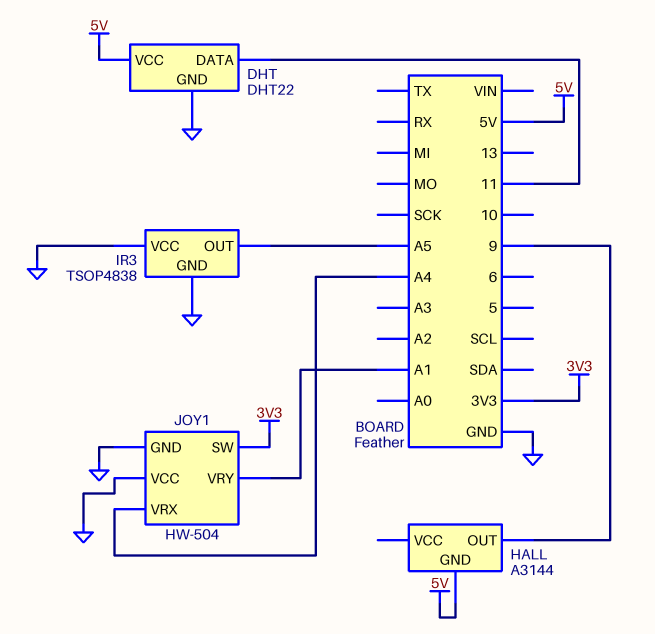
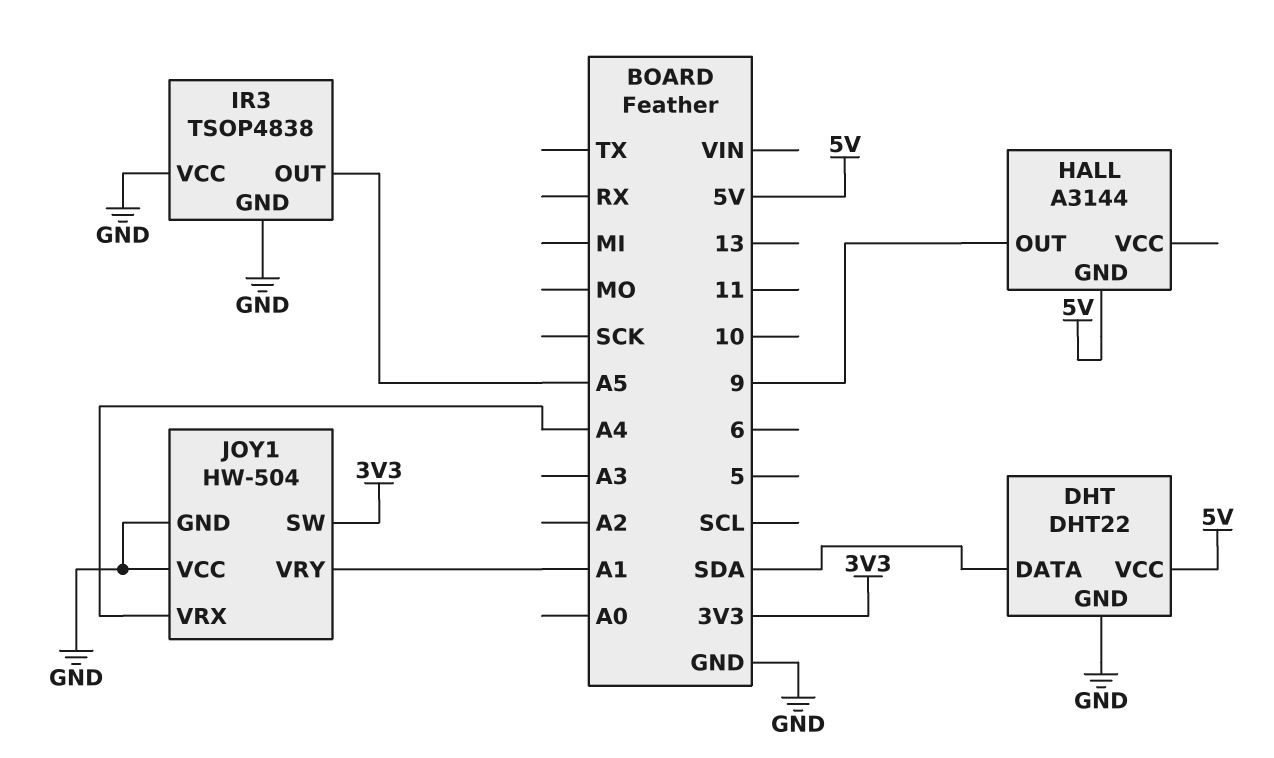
DHT pin DATA: 11 -> SDA

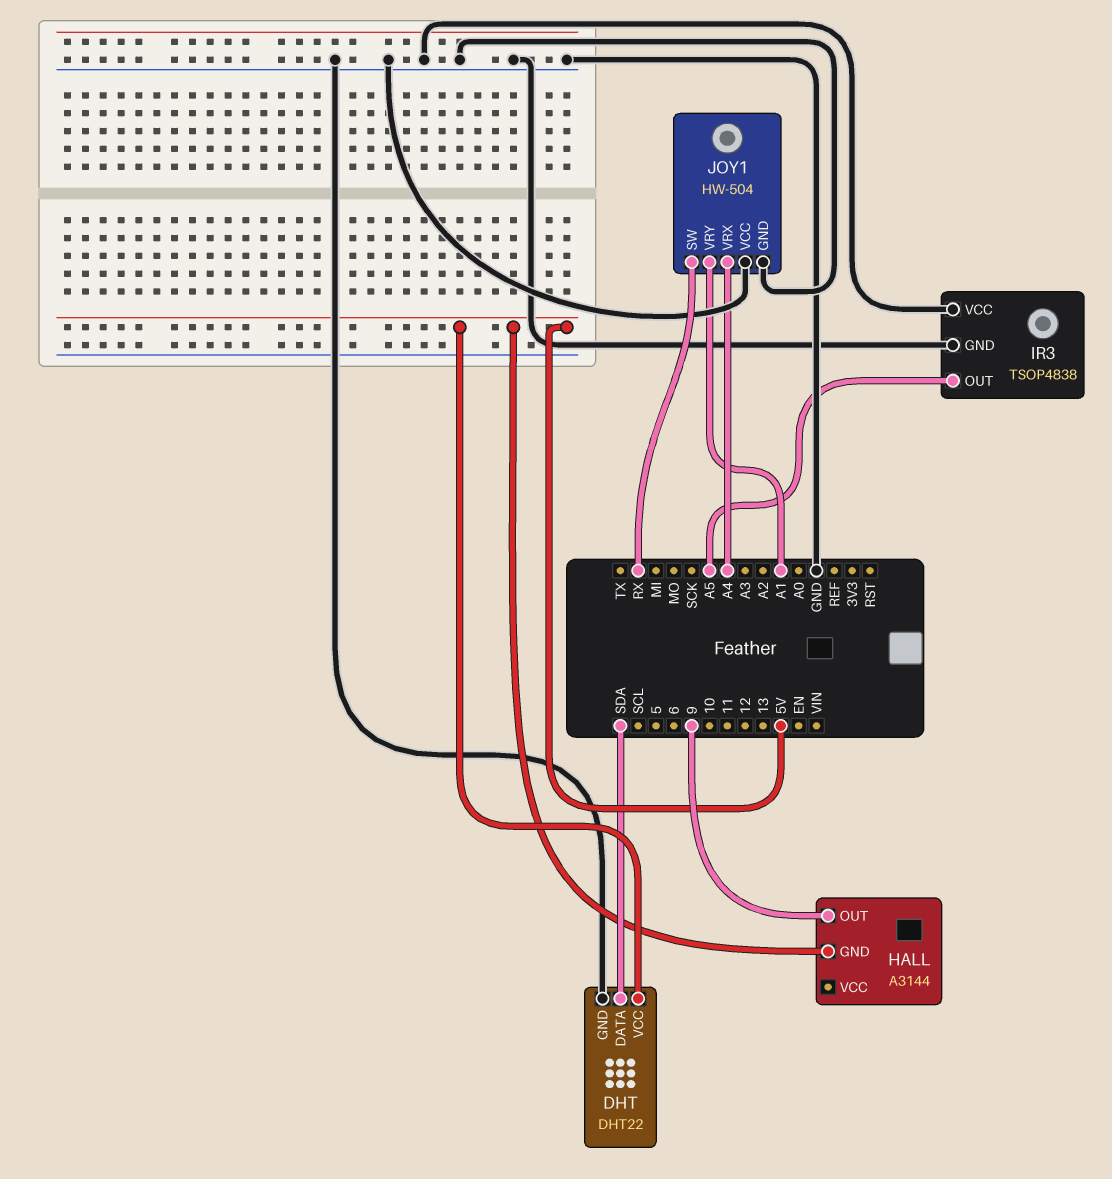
JOY1 pin SW: 3V3 -> RX

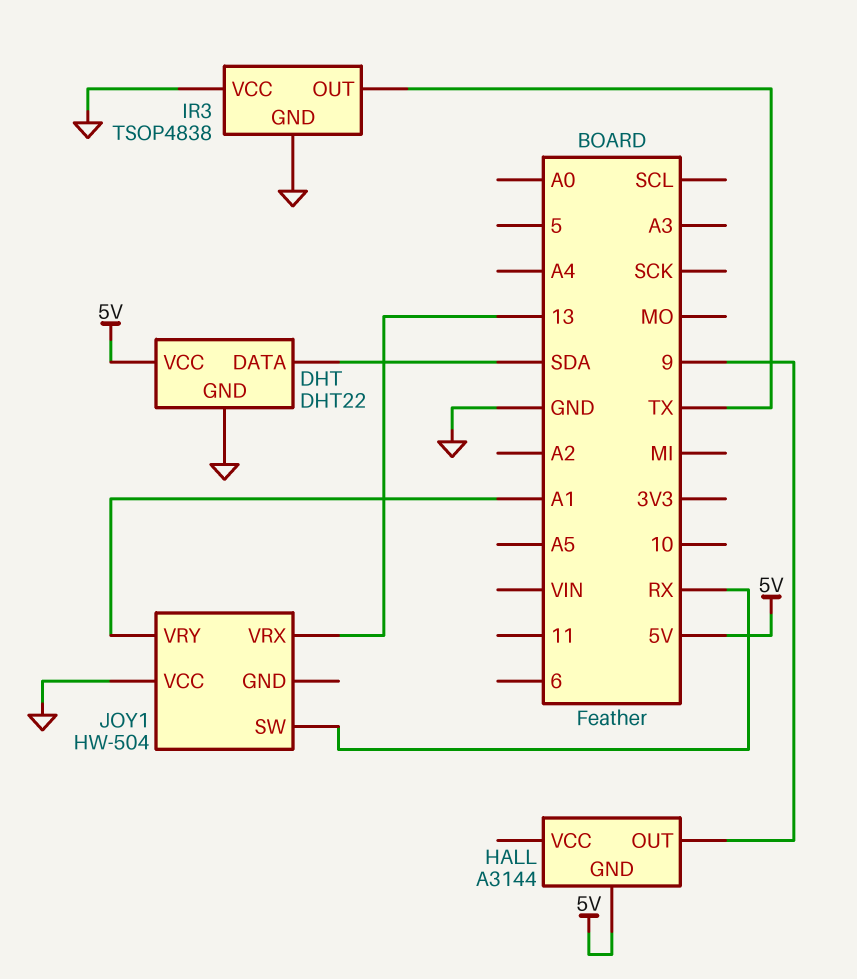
IR3 pin OUT: A5 -> TX
JOY1 pin GND: GND -> none
JOY1 pin VRX: A4 -> 13

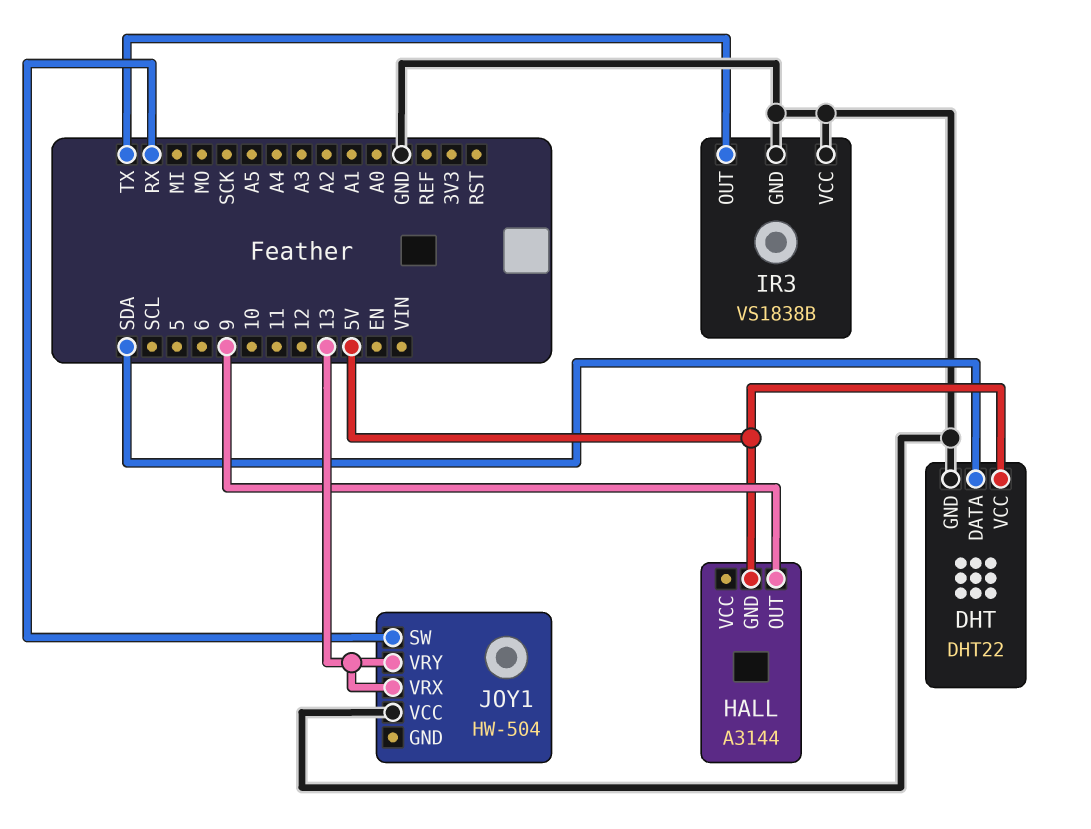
IR3: TSOP4838 -> VS1838B
JOY1 pin VRY: A1 -> 13

